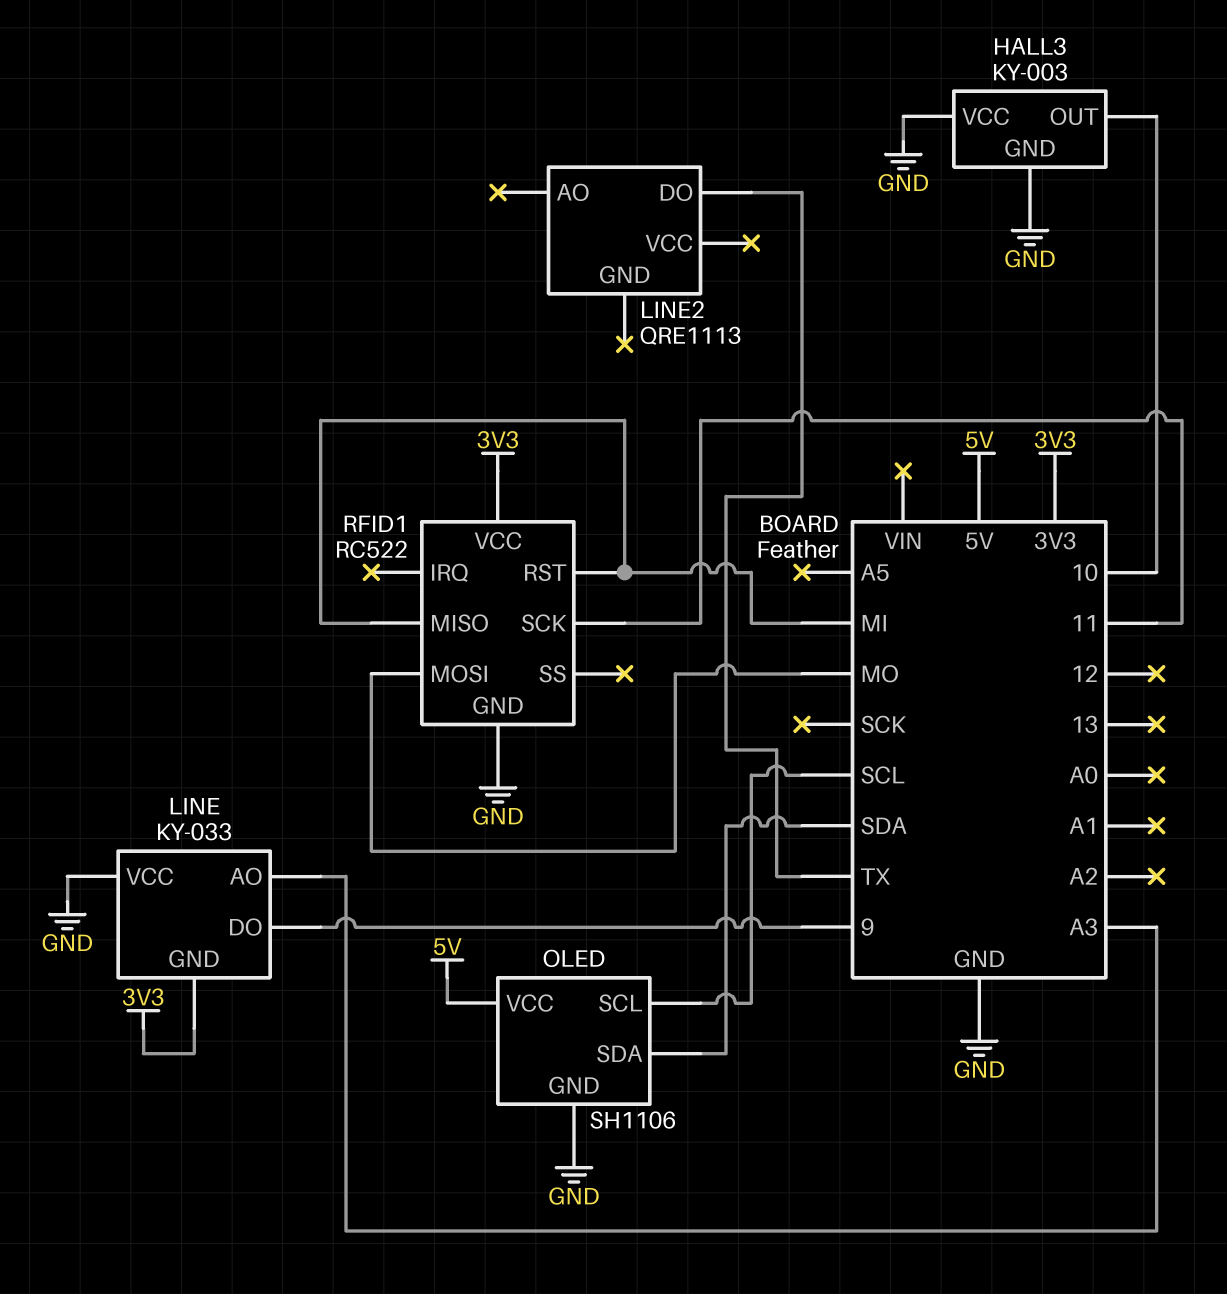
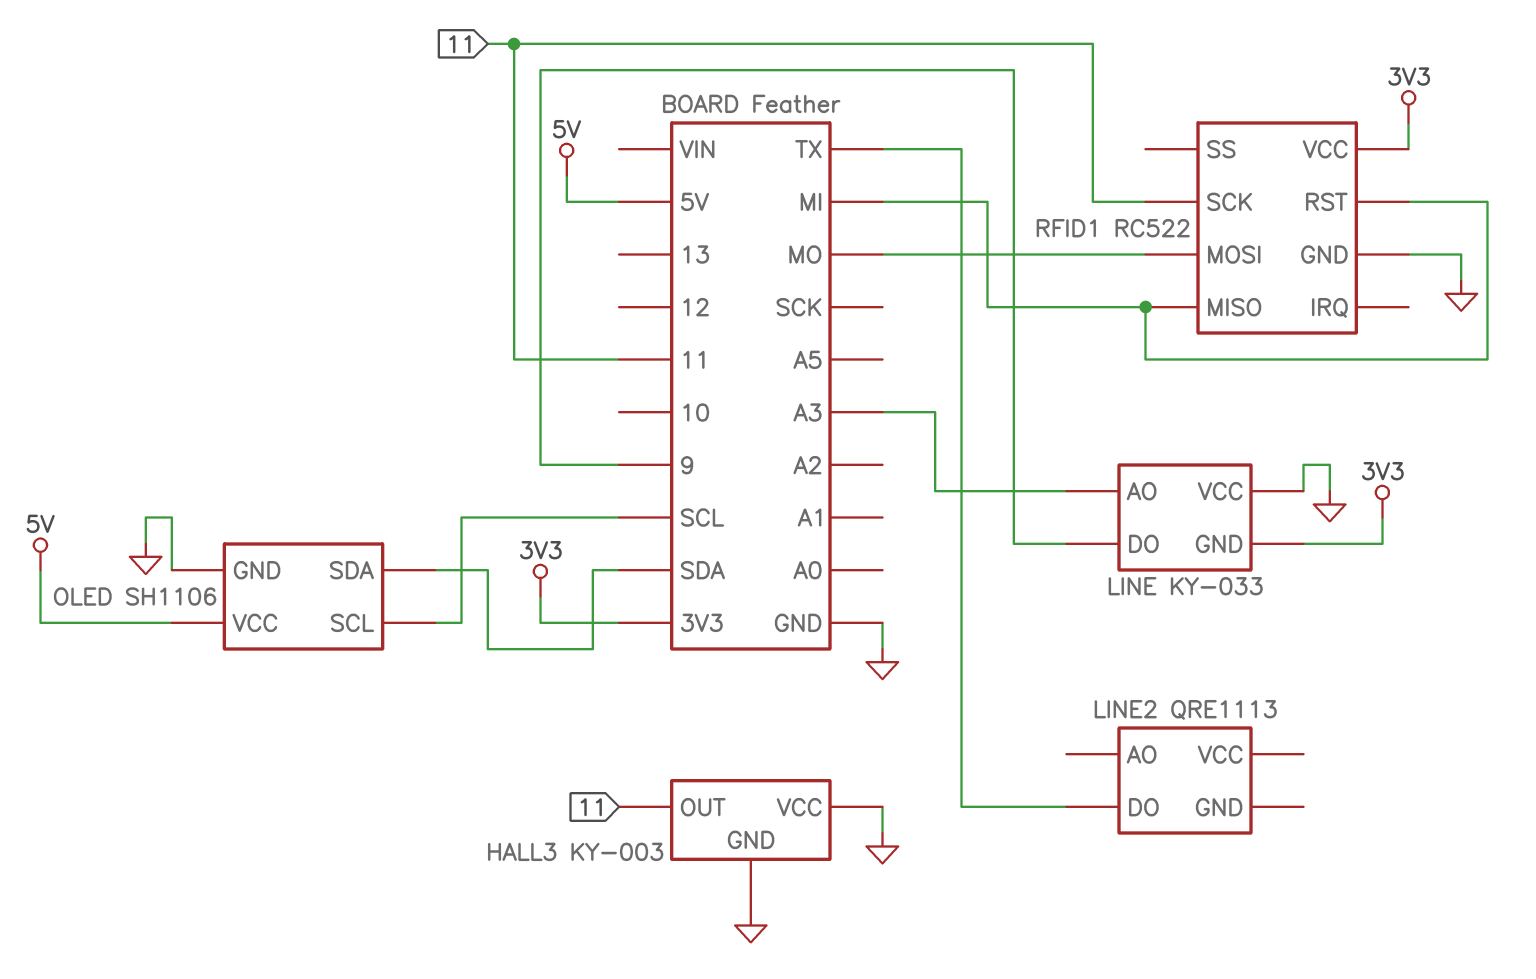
HALL3 pin OUT: 10 -> 11

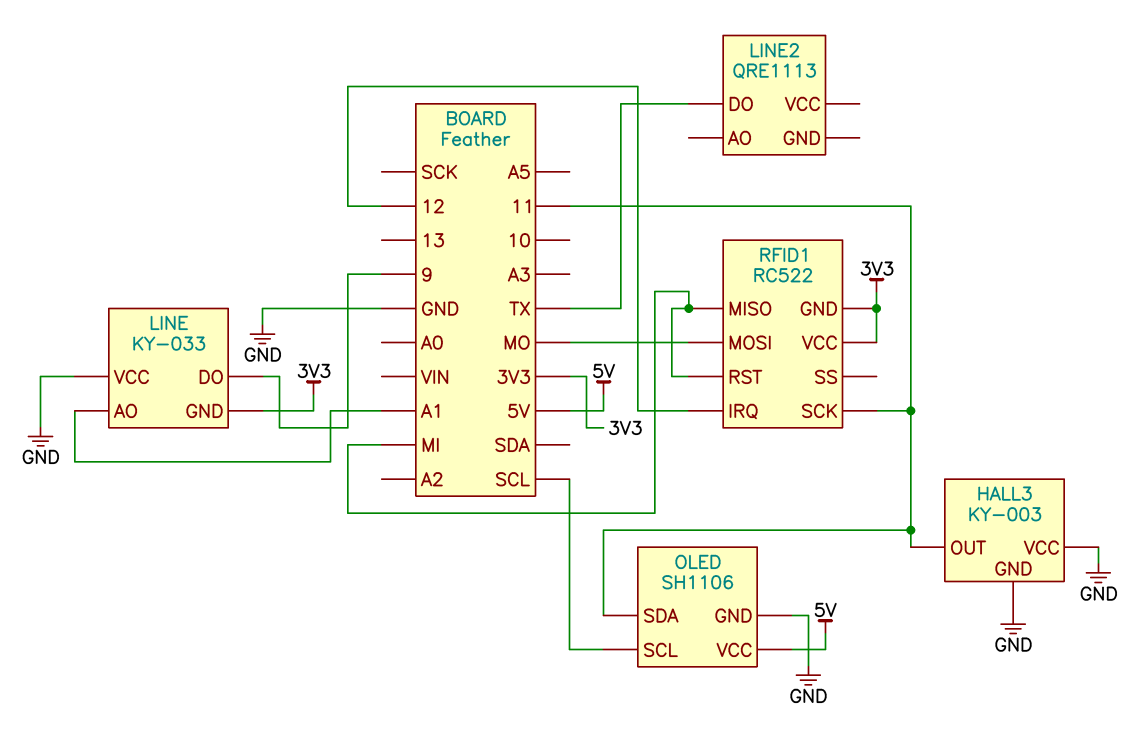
LINE pin AO: A3 -> A1
OLED pin SDA: SDA -> 11
RFID1 pin GND: GND -> 3V3
RFID1 pin IRQ: none -> 12

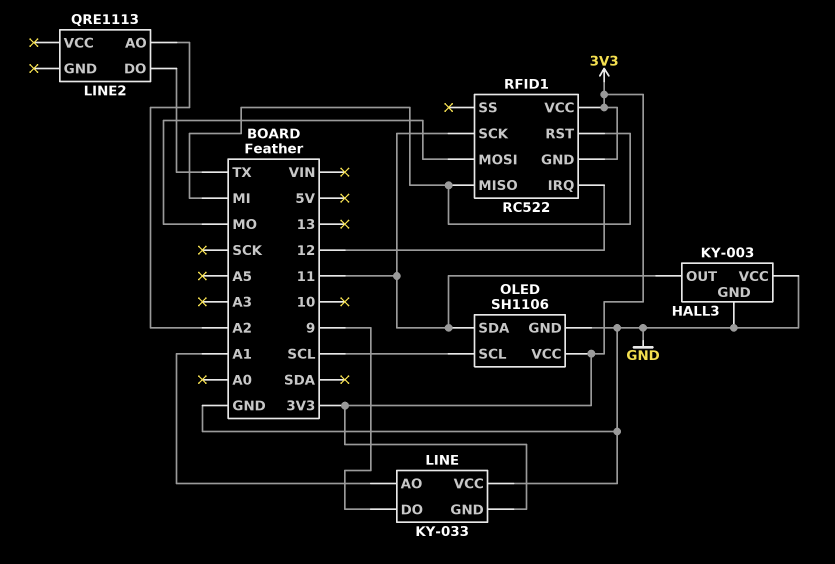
LINE2 pin AO: none -> A2
OLED pin VCC: 5V -> 3V3

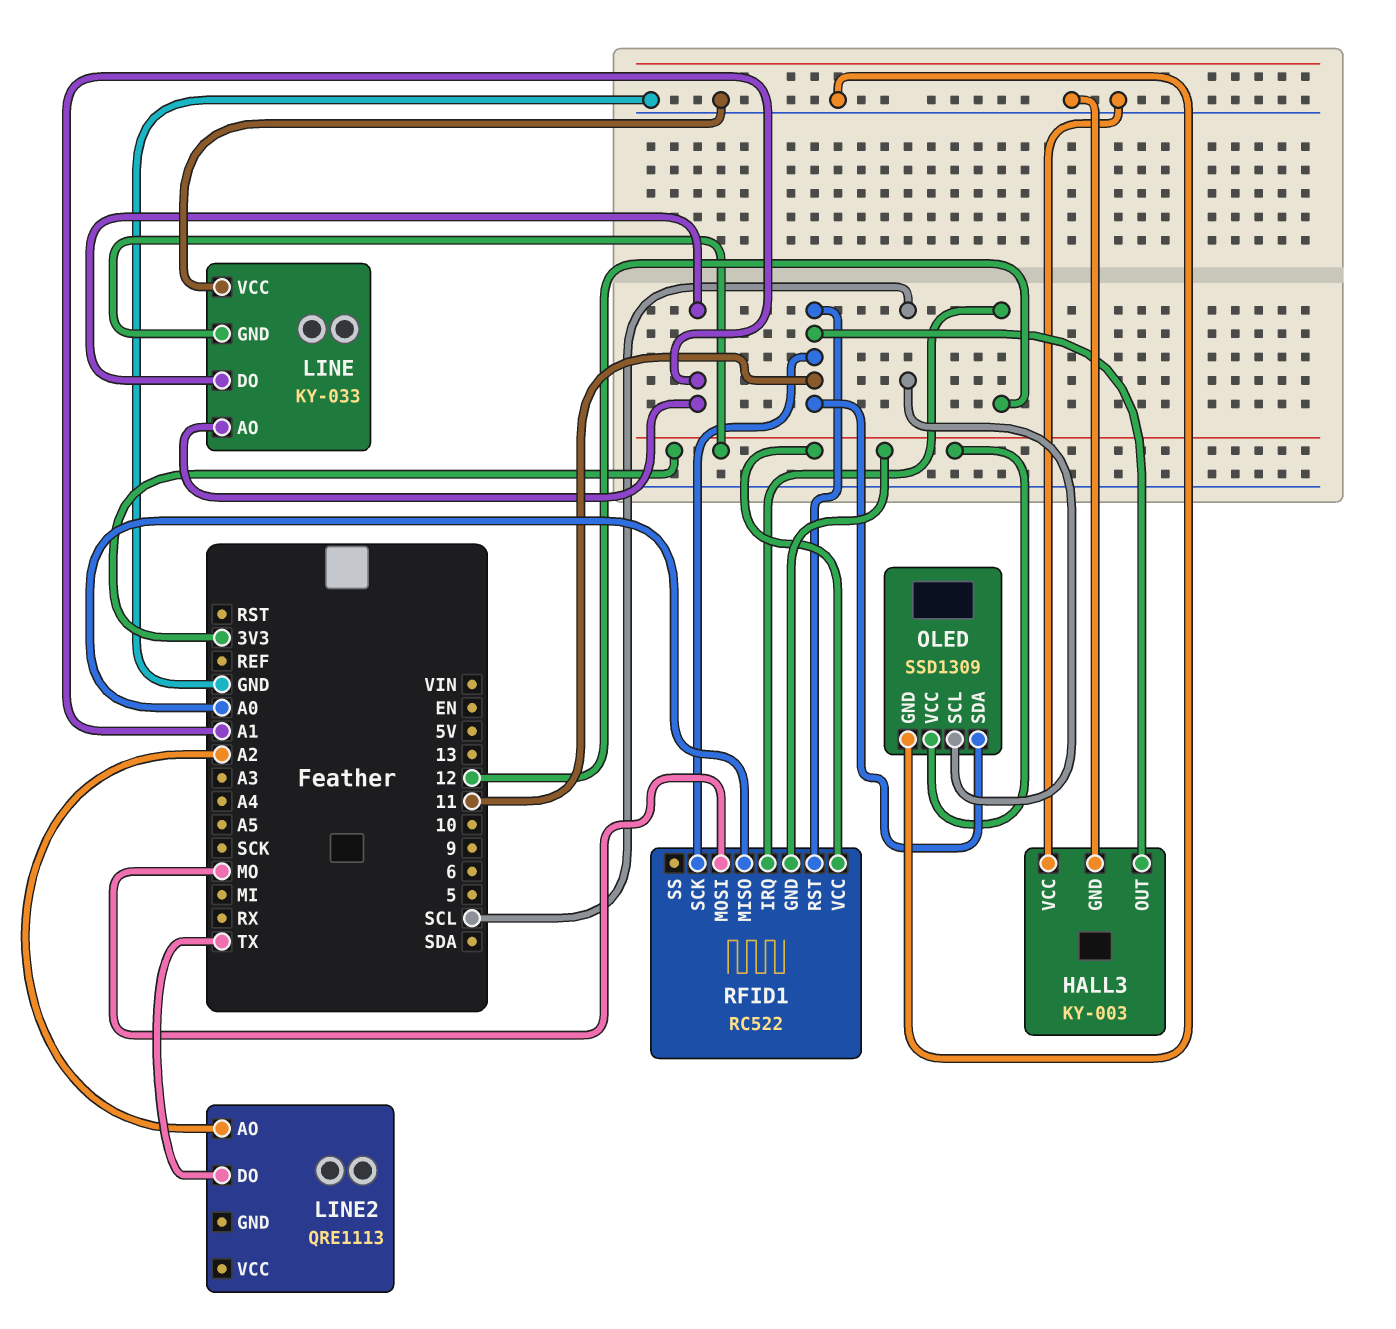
LINE pin DO: 9 -> A1
OLED: SH1106 -> SSD1309
RFID1 pin MISO: MI -> A0
RFID1 pin RST: MI -> 11

